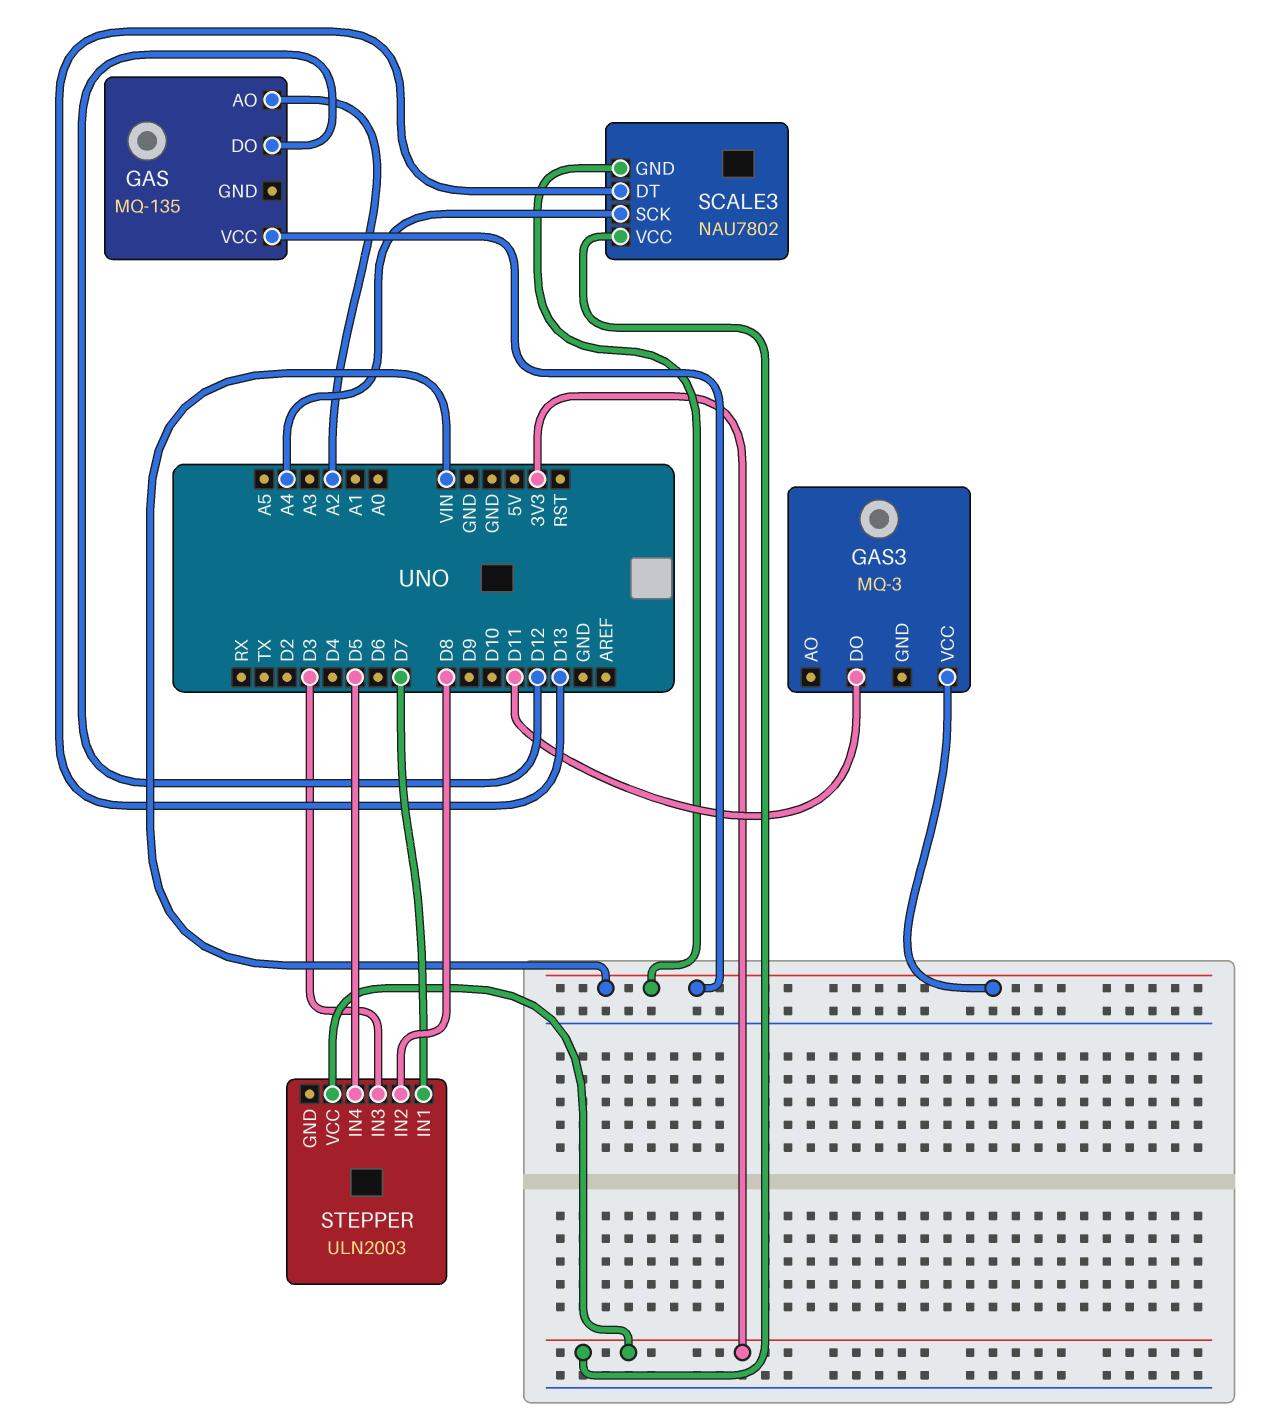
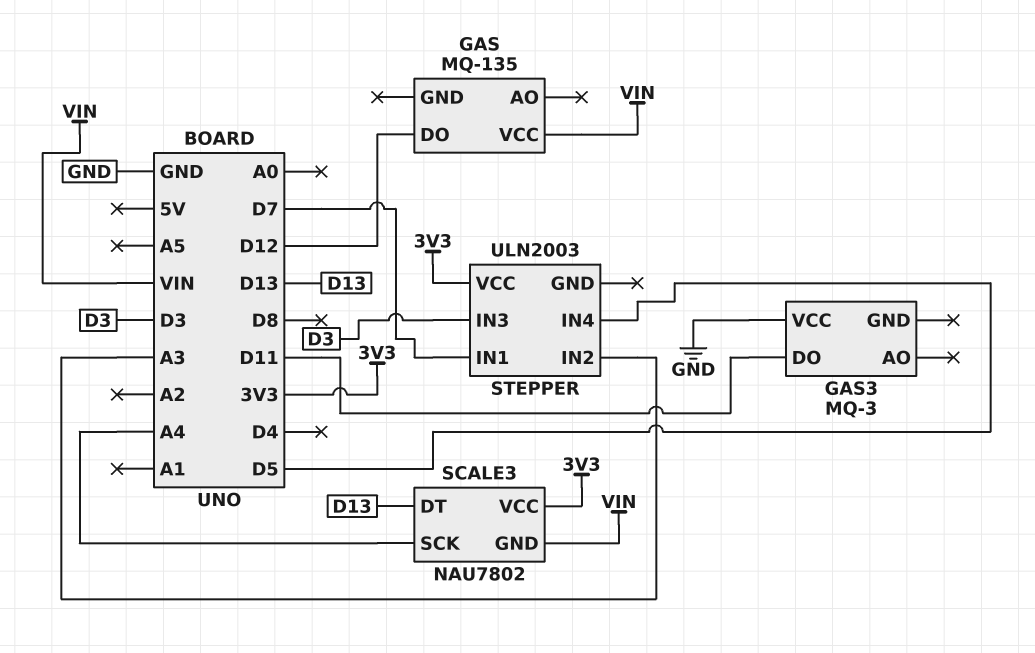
GAS pin AO: A2 -> none
GAS3 pin VCC: VIN -> GND
STEPPER pin IN2: D8 -> A3

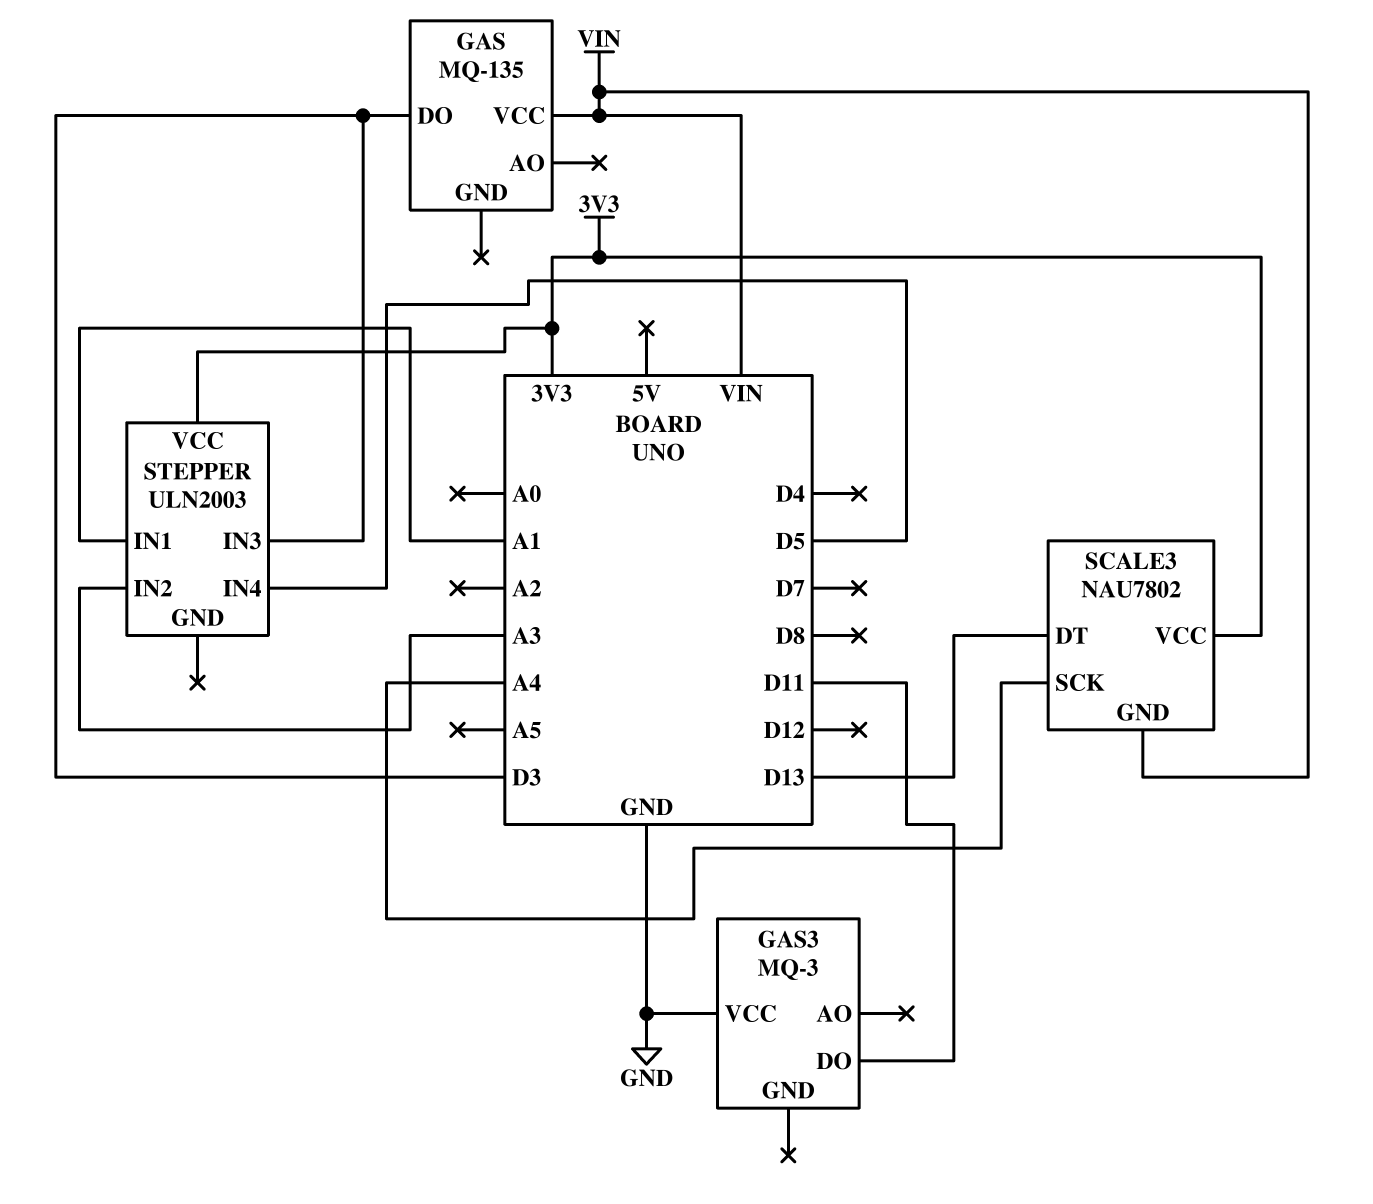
GAS pin DO: D12 -> D3
STEPPER pin IN1: D7 -> A1

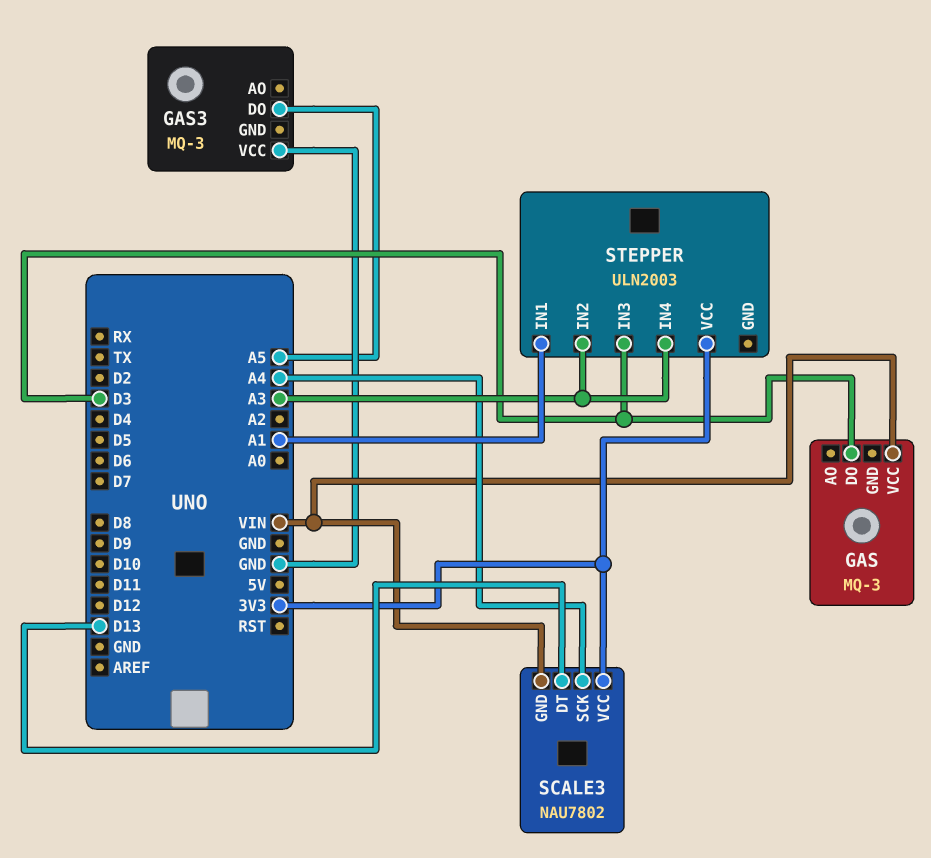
GAS: MQ-135 -> MQ-3
GAS3 pin DO: D11 -> A5
STEPPER pin IN4: D5 -> A3

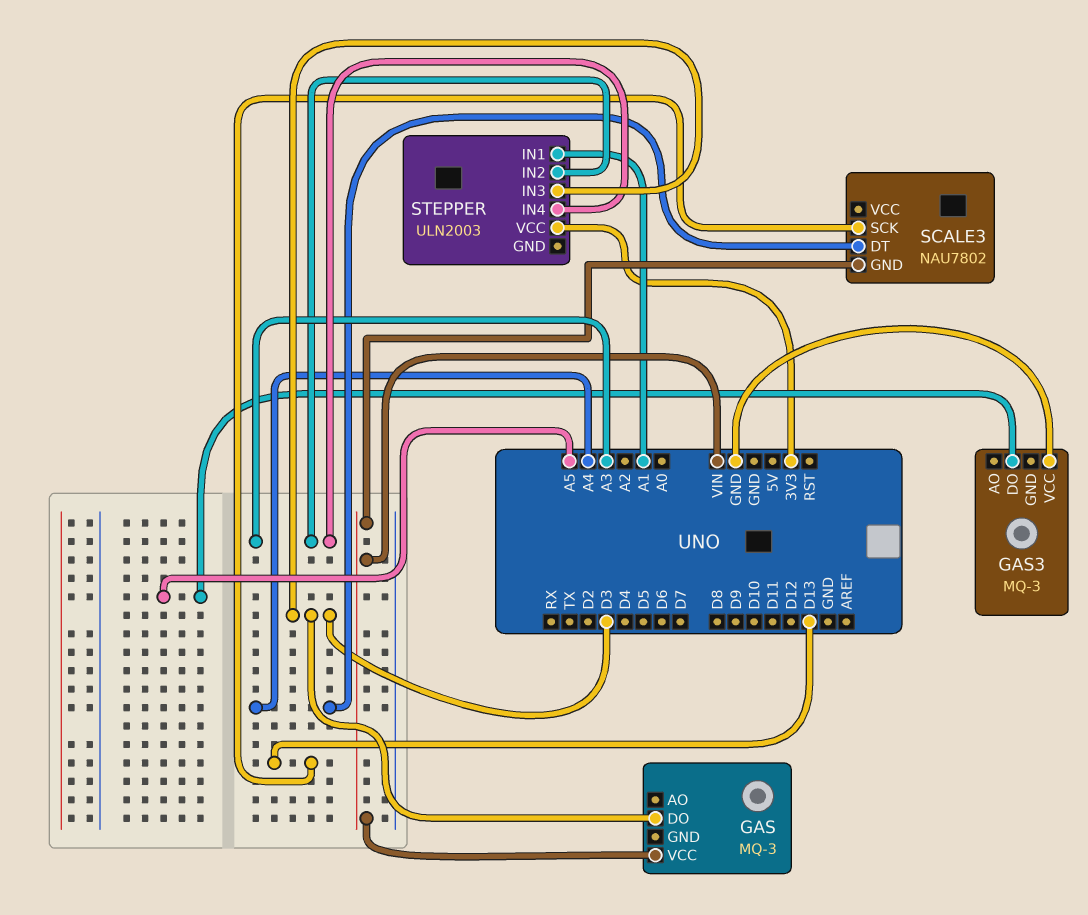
SCALE3 pin DT: D13 -> A4
SCALE3 pin SCK: A4 -> D13
SCALE3 pin VCC: 3V3 -> none

